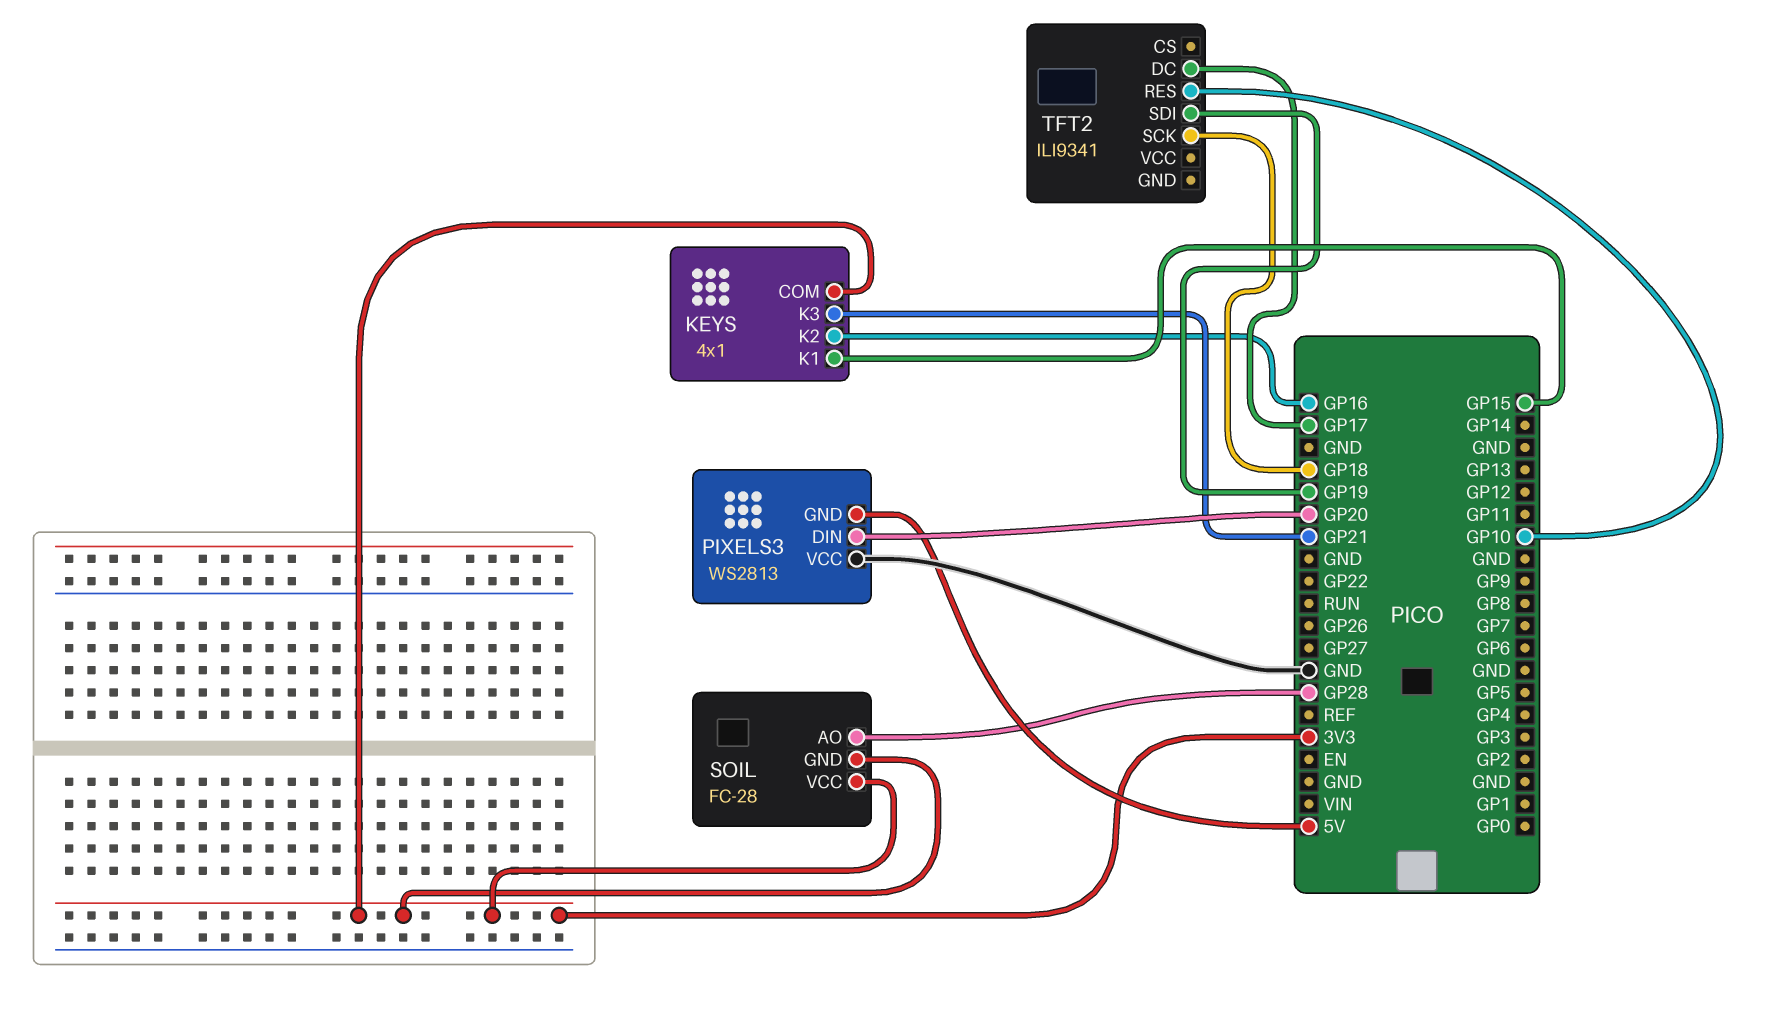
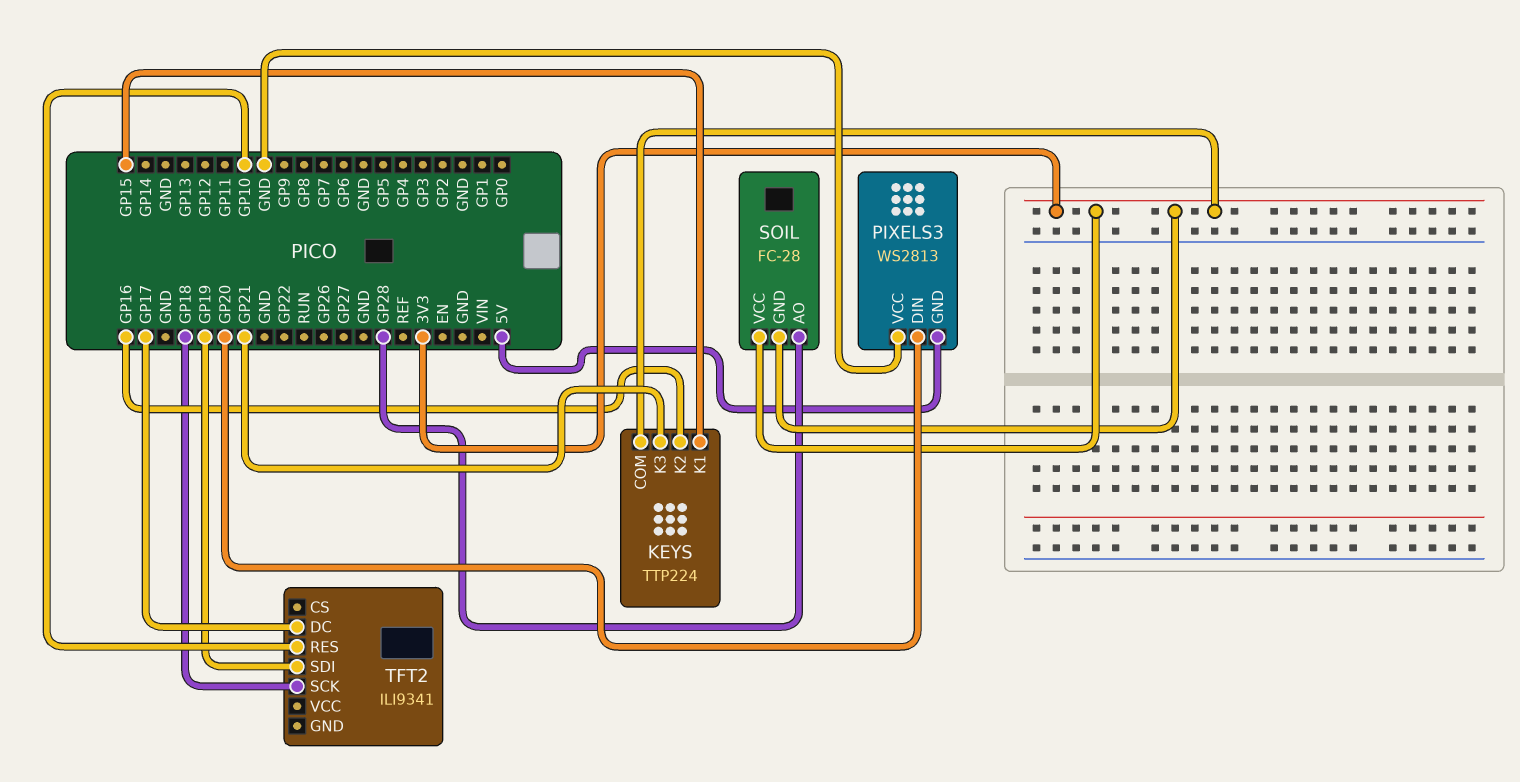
KEYS: 4x1 -> TTP224

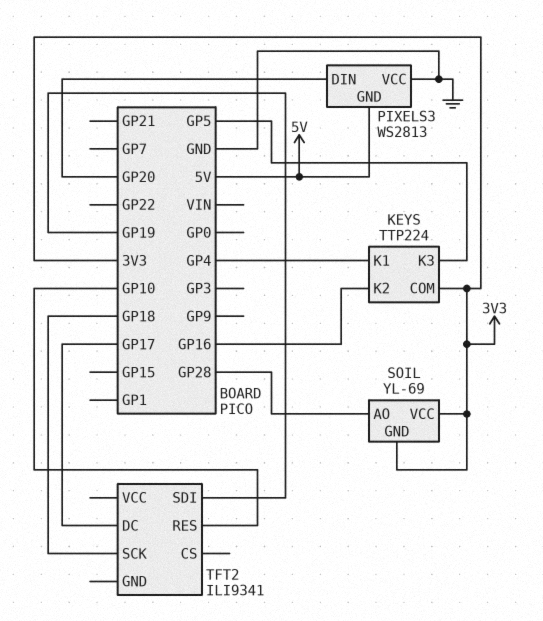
KEYS pin K1: GP15 -> GP4
KEYS pin K3: GP21 -> GP5
SOIL: FC-28 -> YL-69

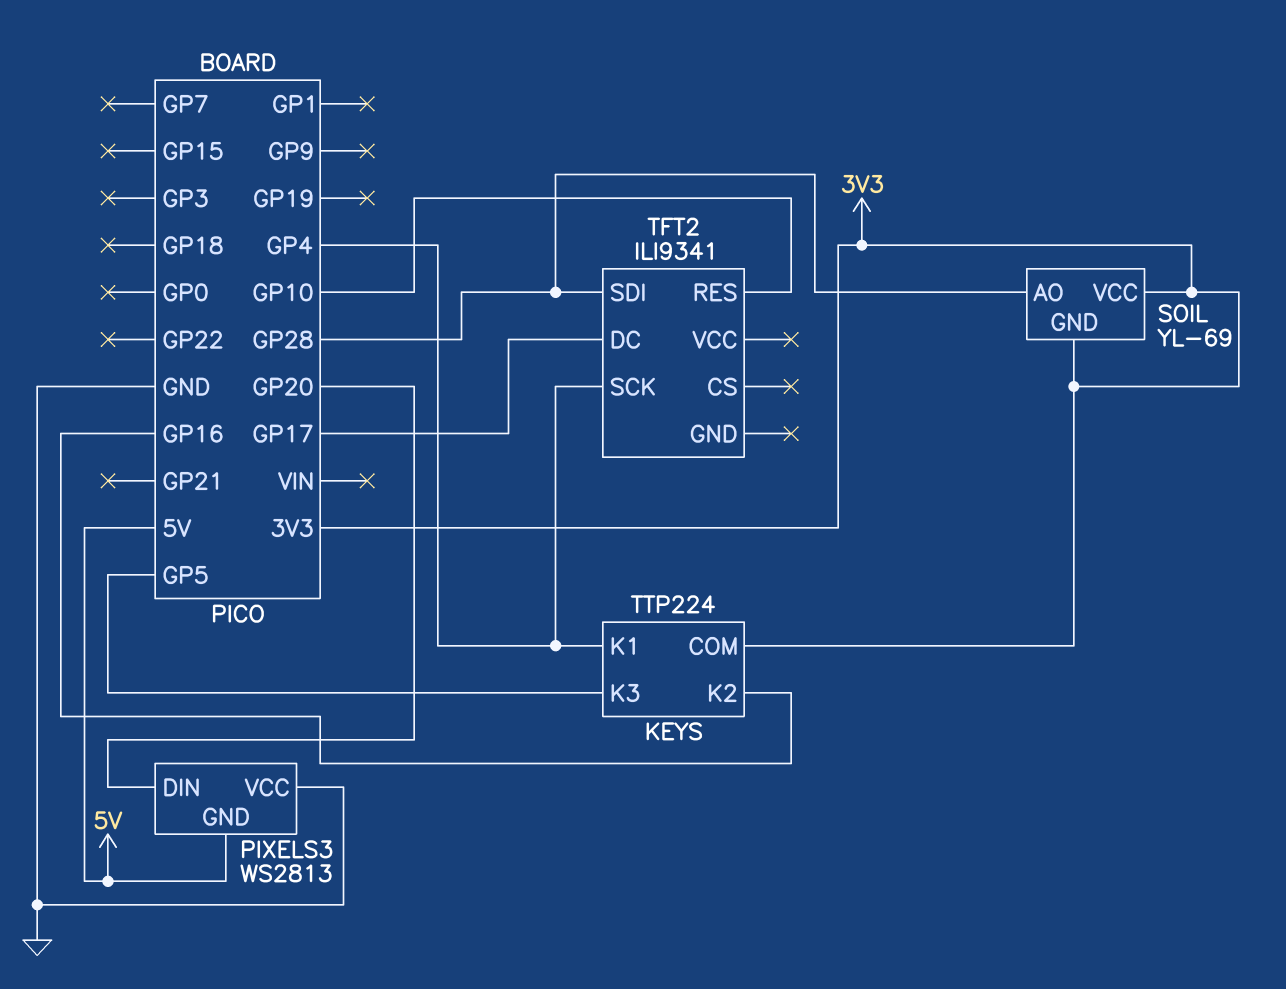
TFT2 pin SCK: GP18 -> GP4
TFT2 pin SDI: GP19 -> GP28

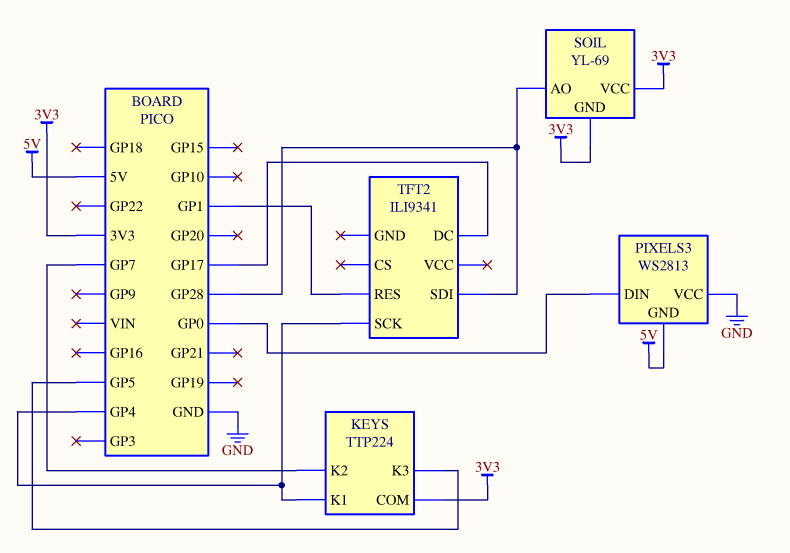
KEYS pin K2: GP16 -> GP7
PIXELS3 pin DIN: GP20 -> GP0
TFT2 pin RES: GP10 -> GP1

